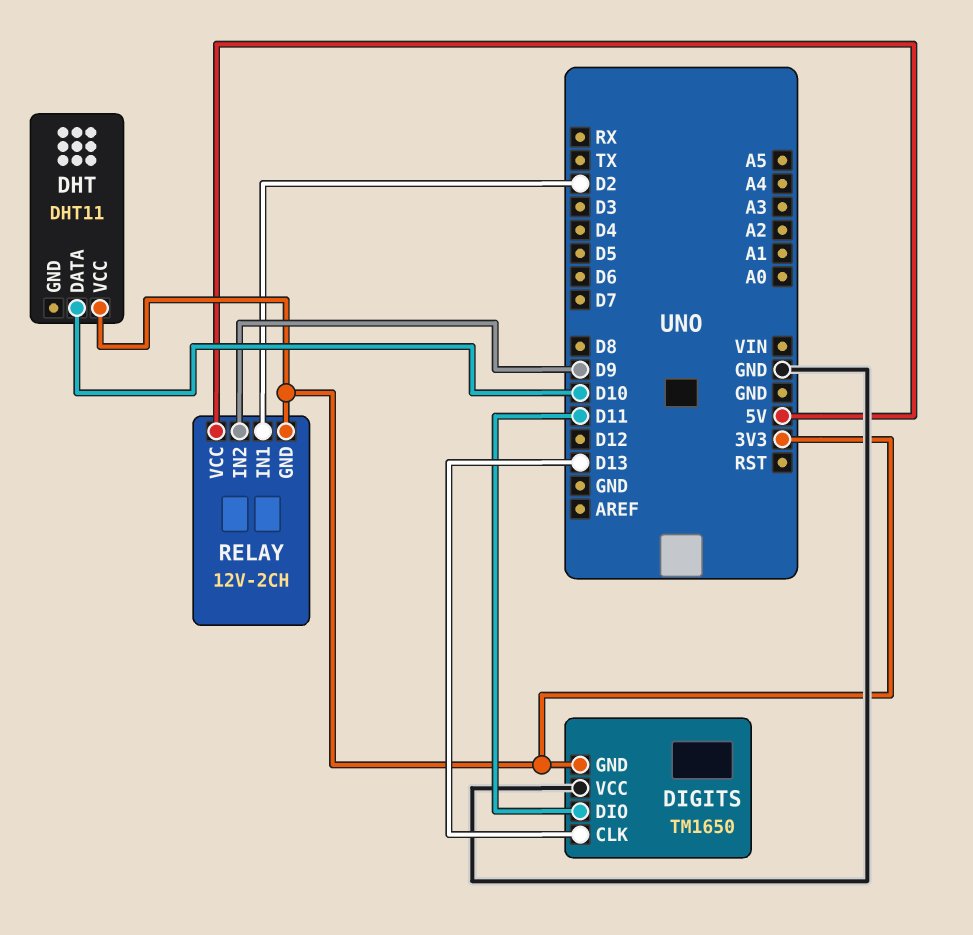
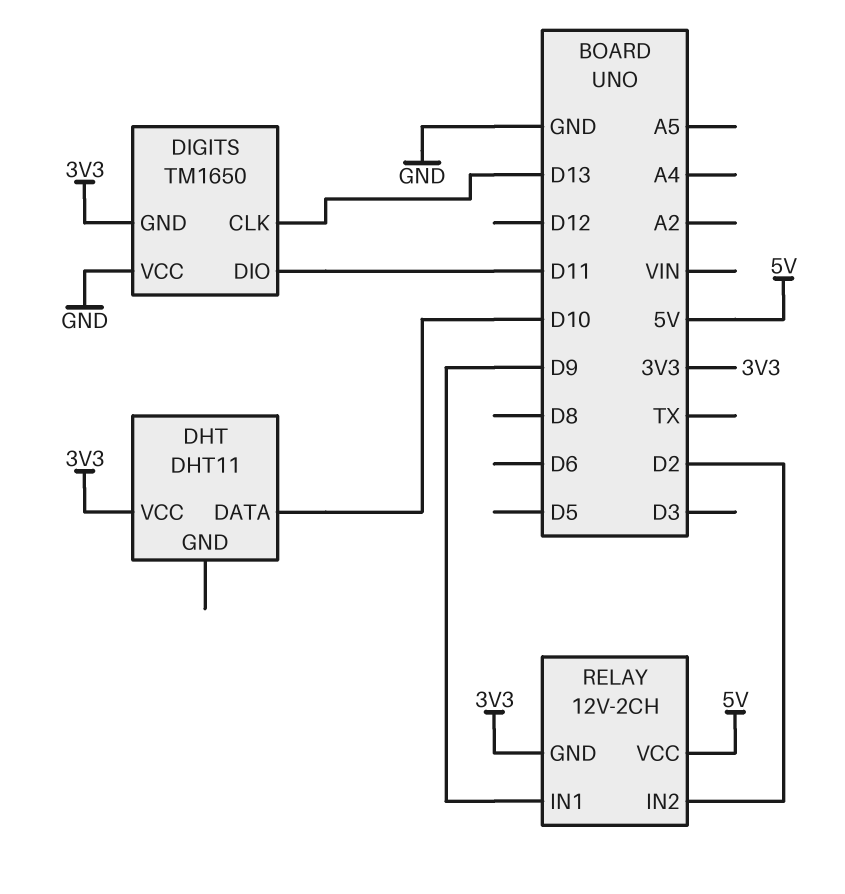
RELAY pin IN1: D2 -> D9
RELAY pin IN2: D9 -> D2

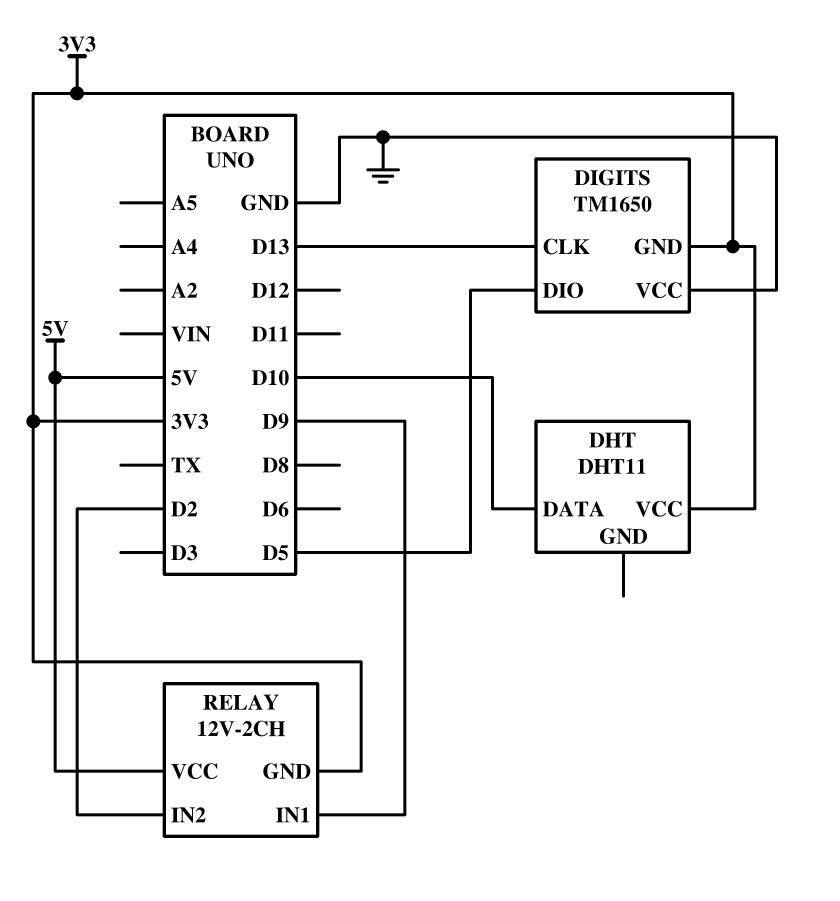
DIGITS pin DIO: D11 -> D5

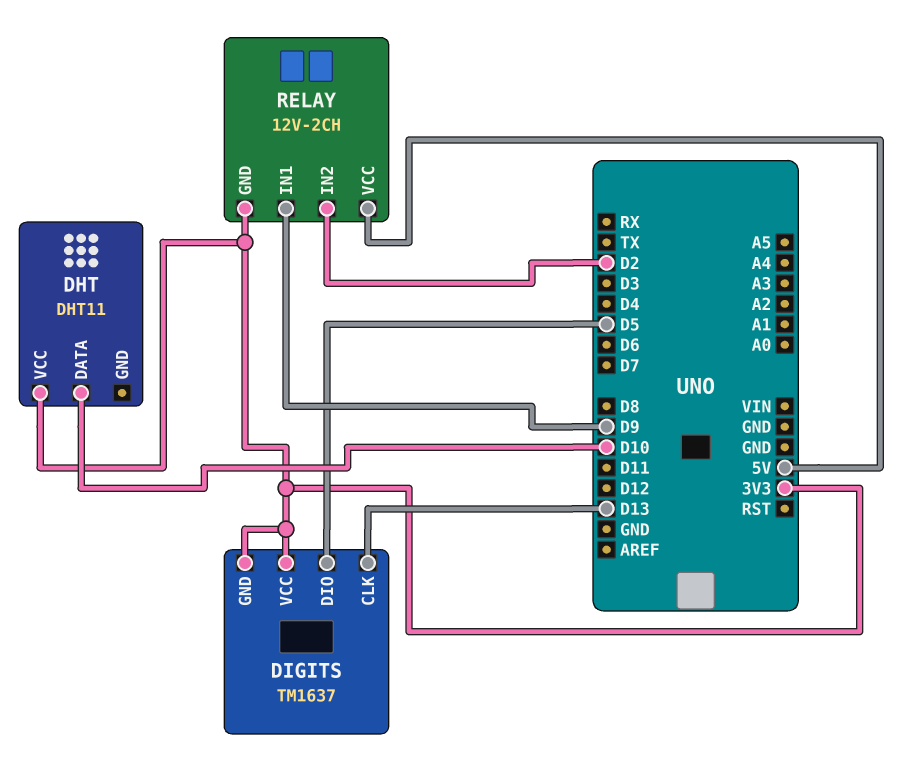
DIGITS: TM1650 -> TM1637
DIGITS pin VCC: GND -> 3V3

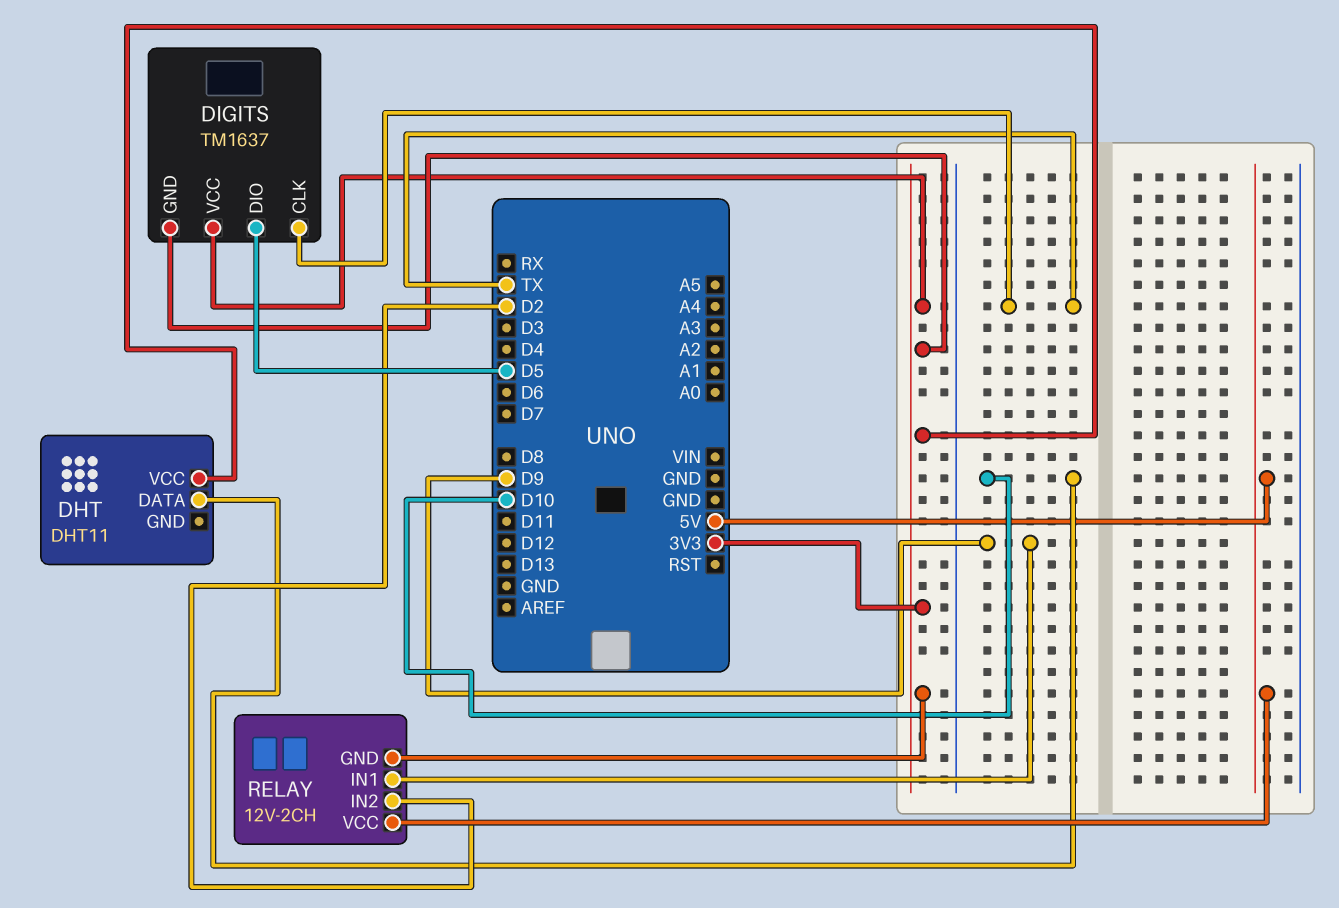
DIGITS pin CLK: D13 -> TX

